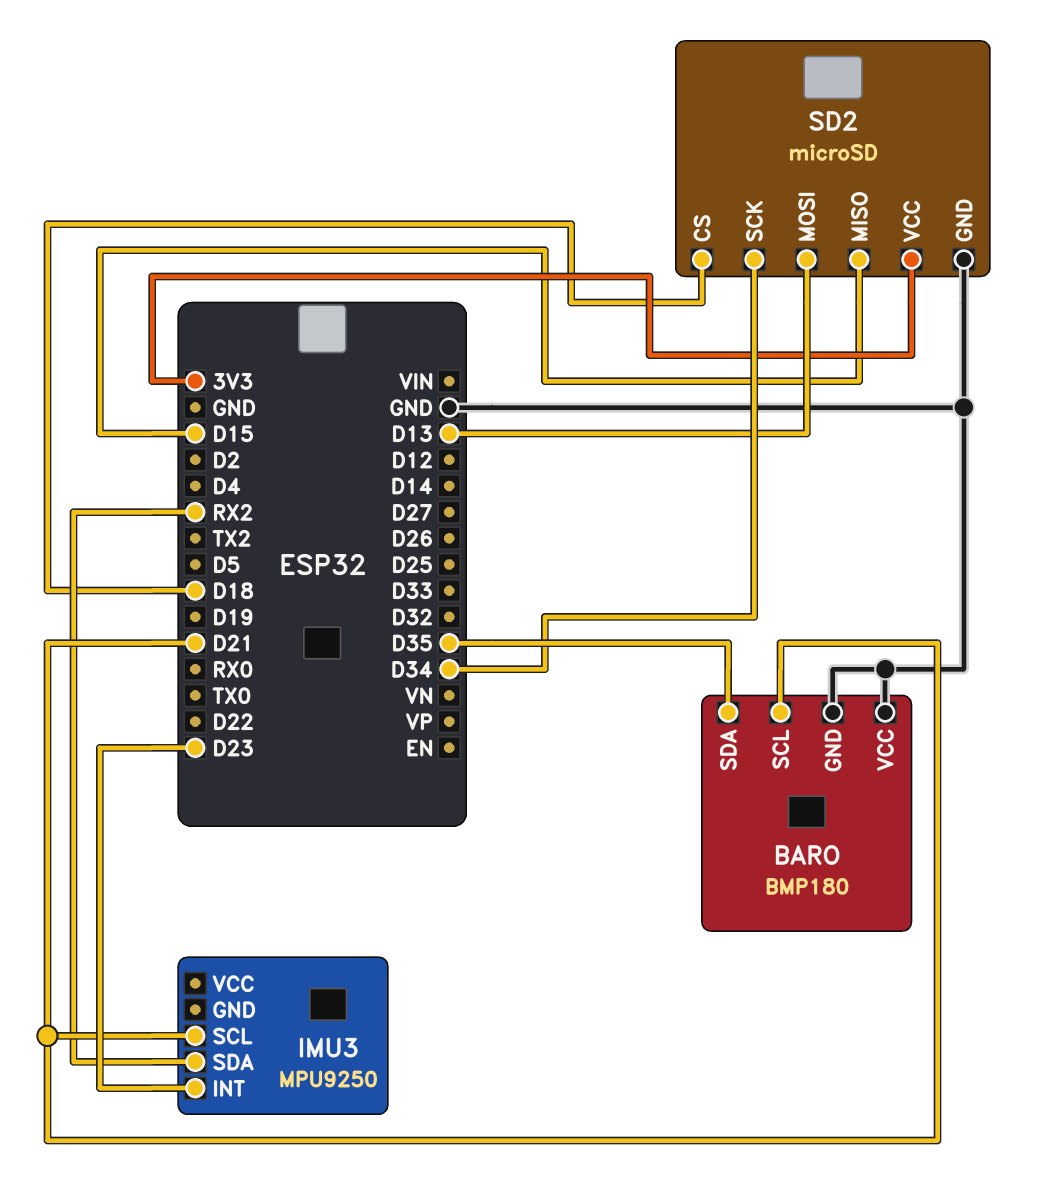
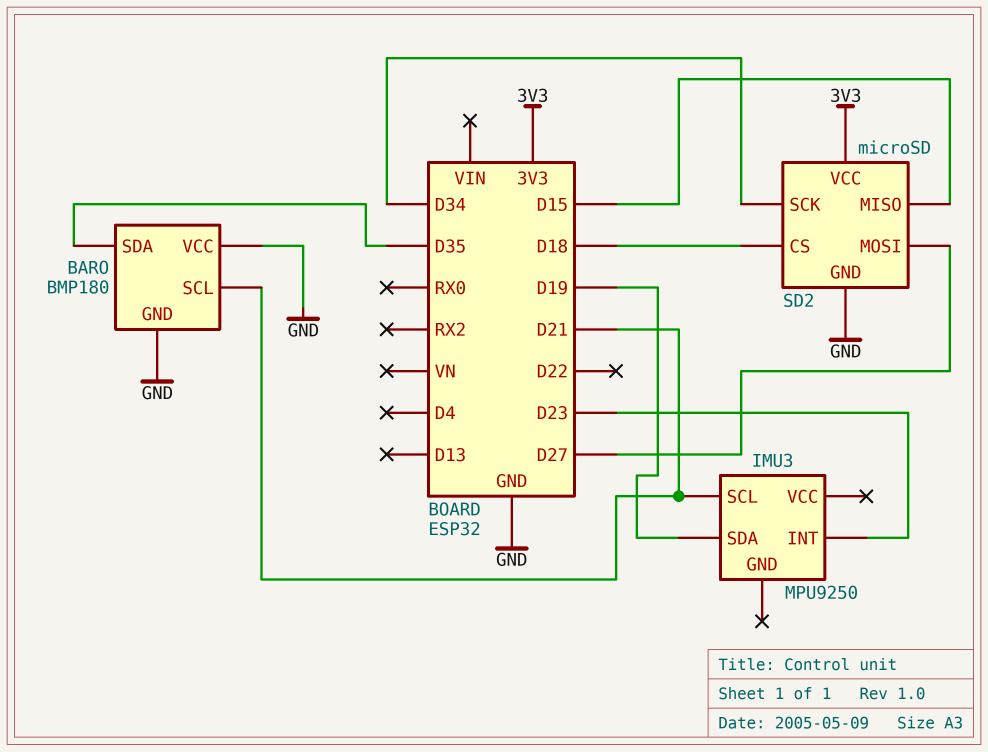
IMU3 pin SDA: RX2 -> D19
SD2 pin MOSI: D13 -> D27

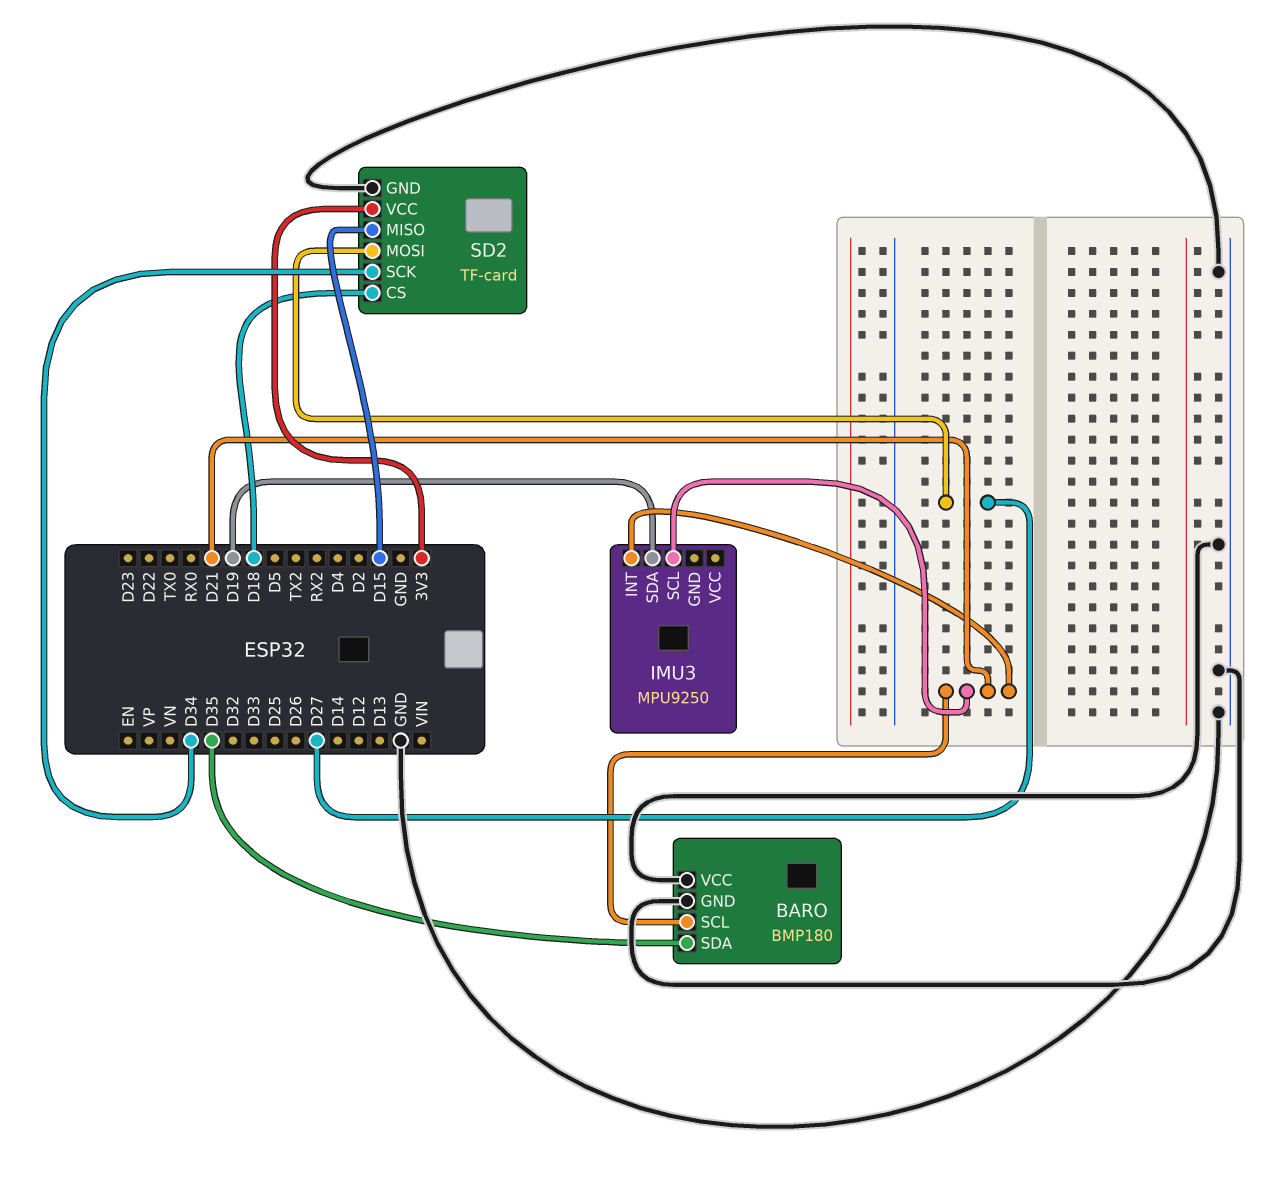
IMU3 pin INT: D23 -> D21
SD2: microSD -> TF-card

